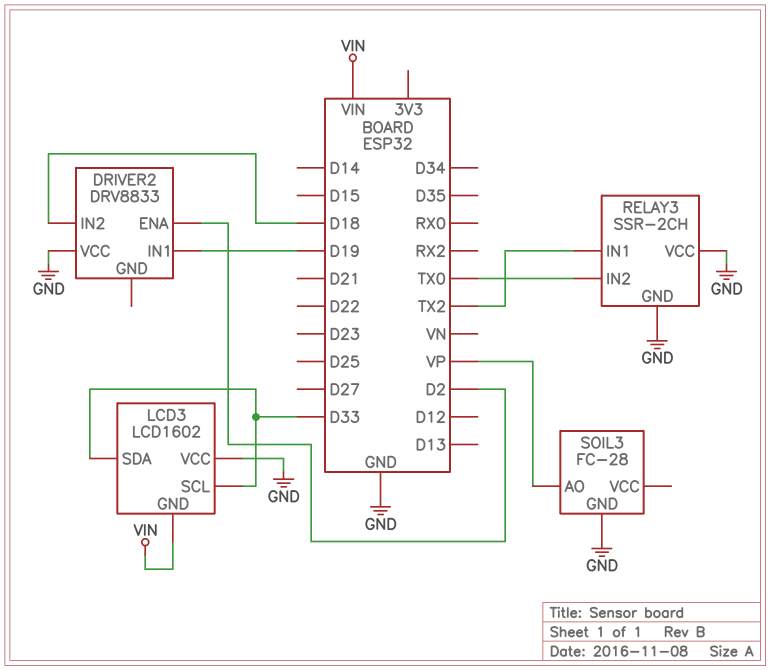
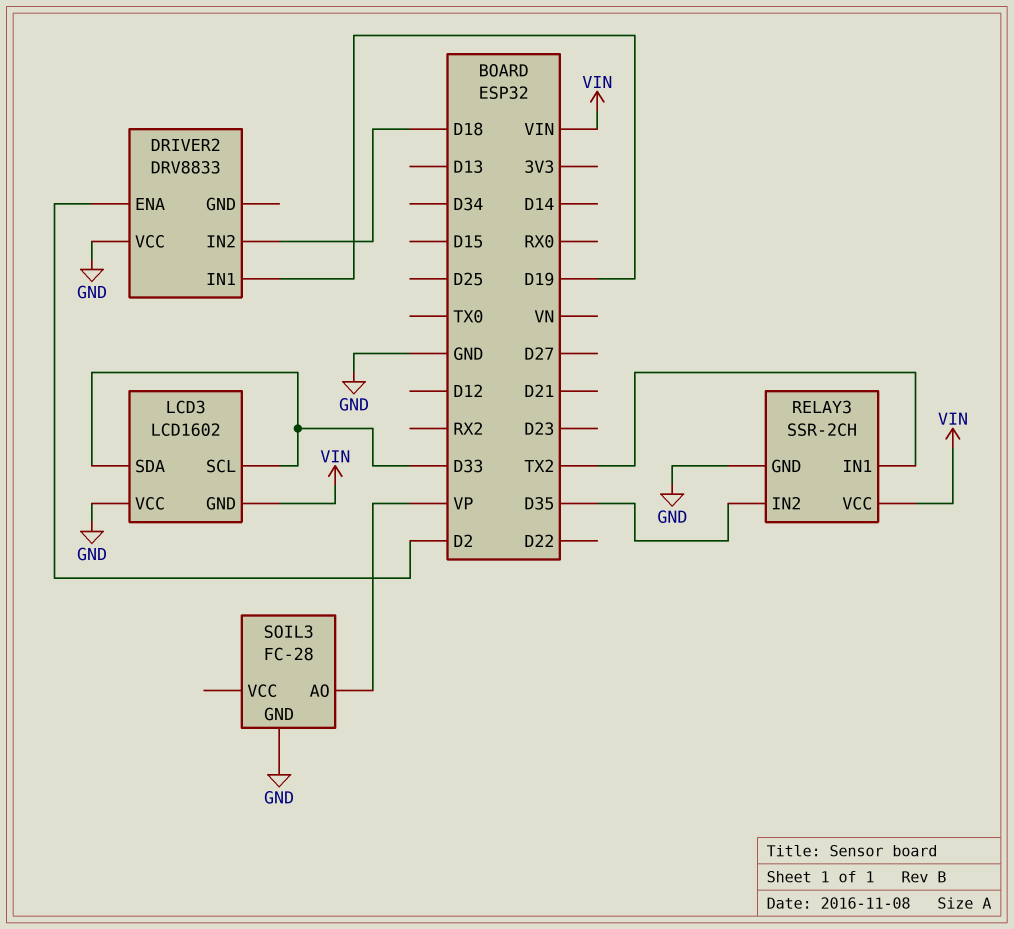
RELAY3 pin IN2: TX0 -> D35
RELAY3 pin VCC: GND -> VIN

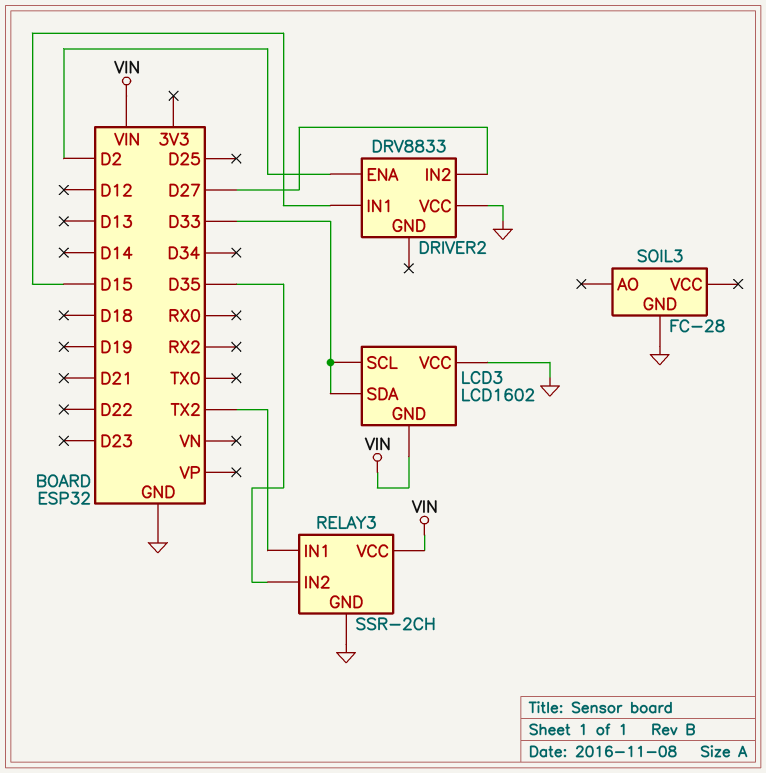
DRIVER2 pin IN1: D19 -> D15
DRIVER2 pin IN2: D18 -> D27
SOIL3 pin AO: VP -> none

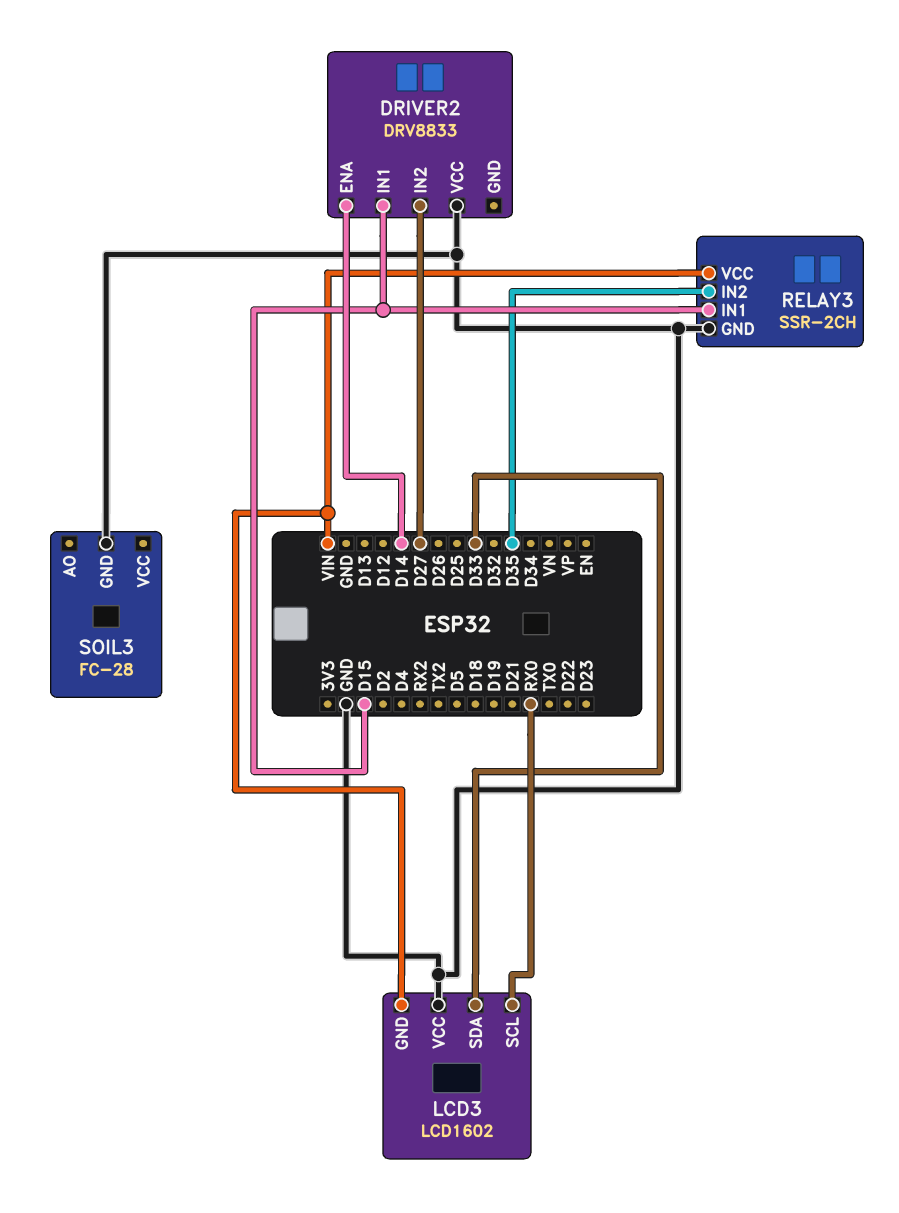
DRIVER2 pin ENA: D2 -> D14
LCD3 pin SCL: D33 -> RX0
RELAY3 pin IN1: TX2 -> D15

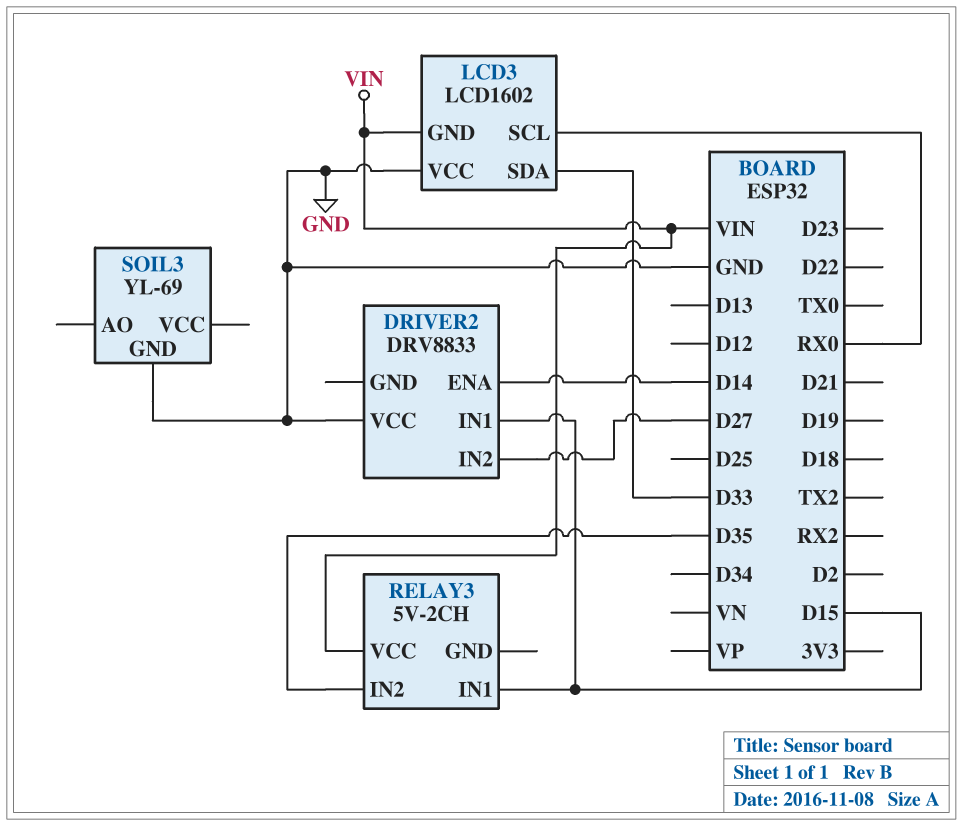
RELAY3: SSR-2CH -> 5V-2CH
RELAY3 pin GND: GND -> none
SOIL3: FC-28 -> YL-69

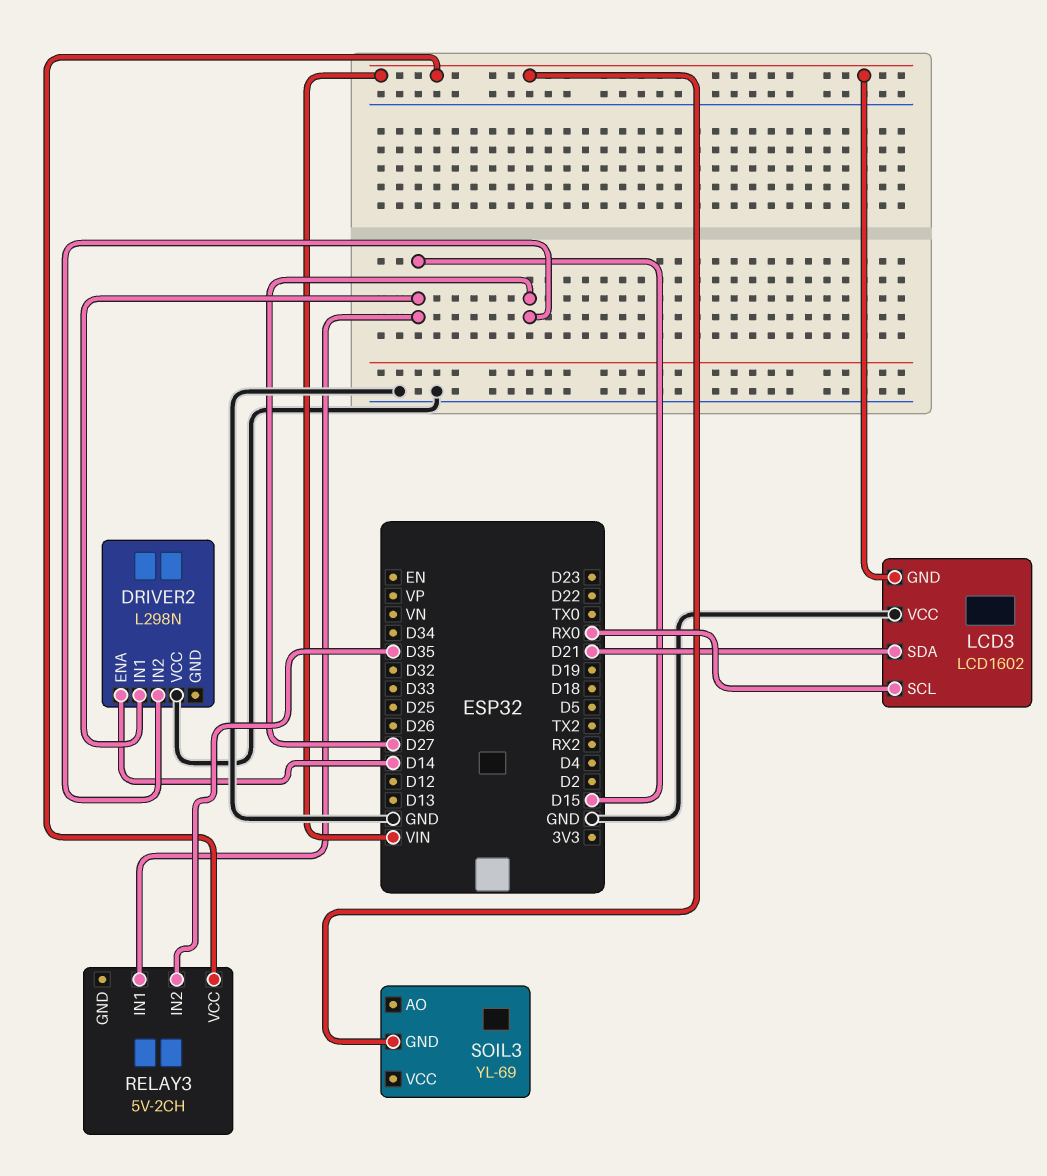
DRIVER2: DRV8833 -> L298N
LCD3 pin SDA: D33 -> D21
SOIL3 pin GND: GND -> VIN

